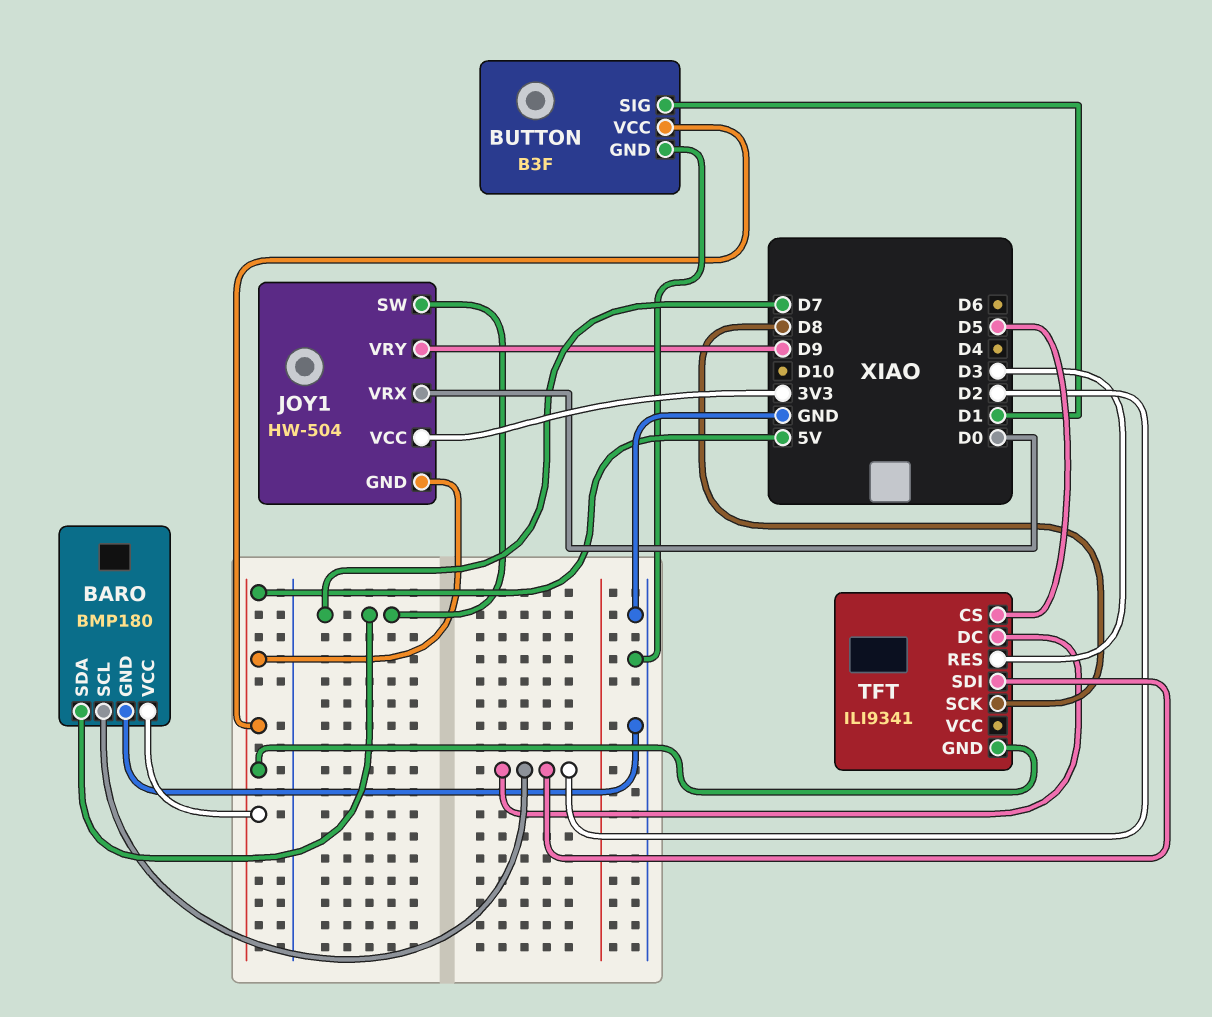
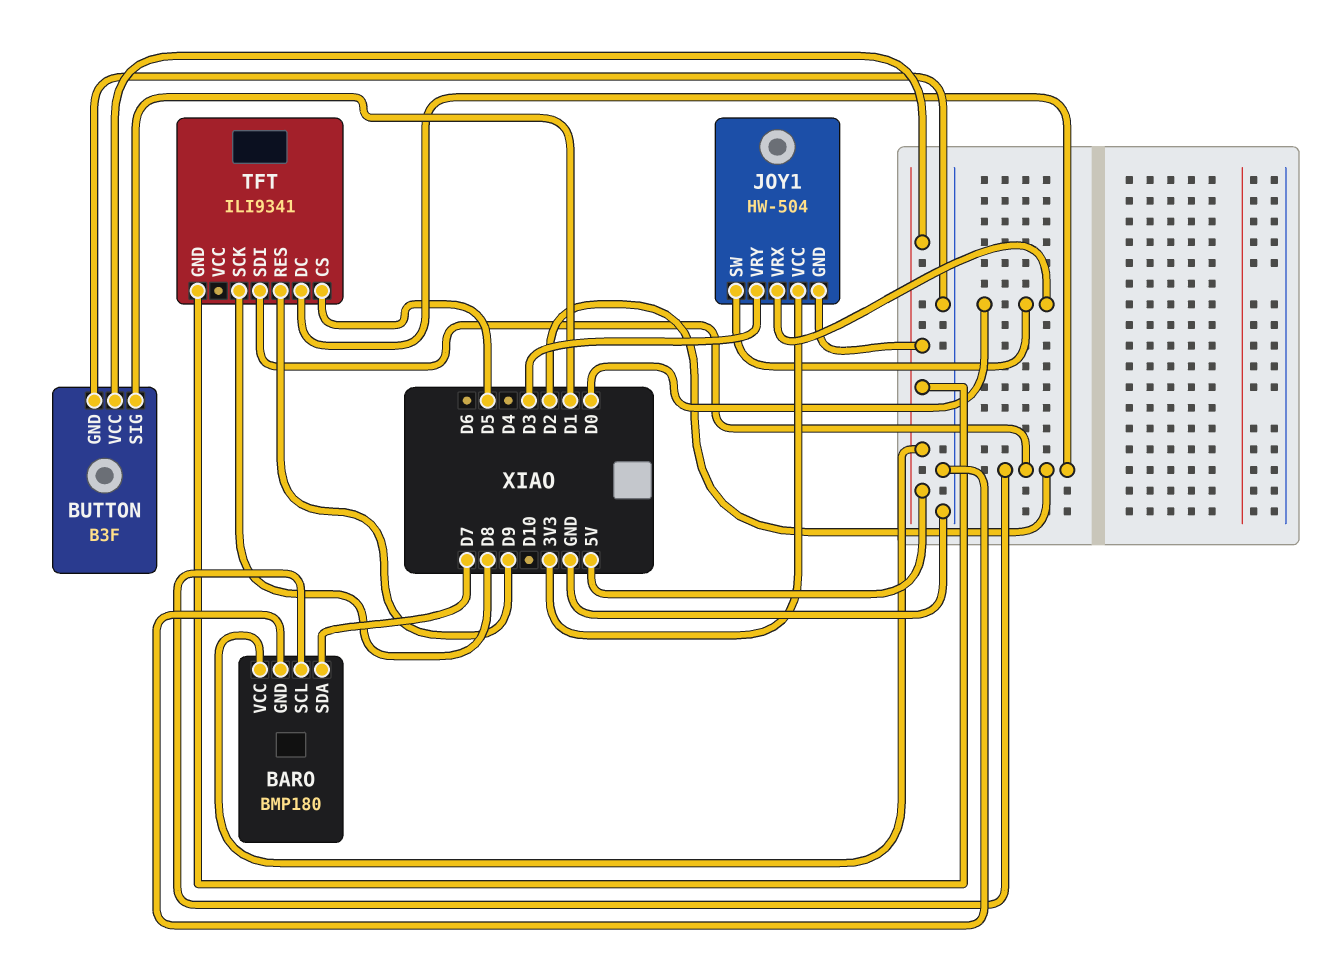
JOY1 pin SW: D7 -> D0
JOY1 pin VRY: D9 -> D3
TFT pin RES: D3 -> D9

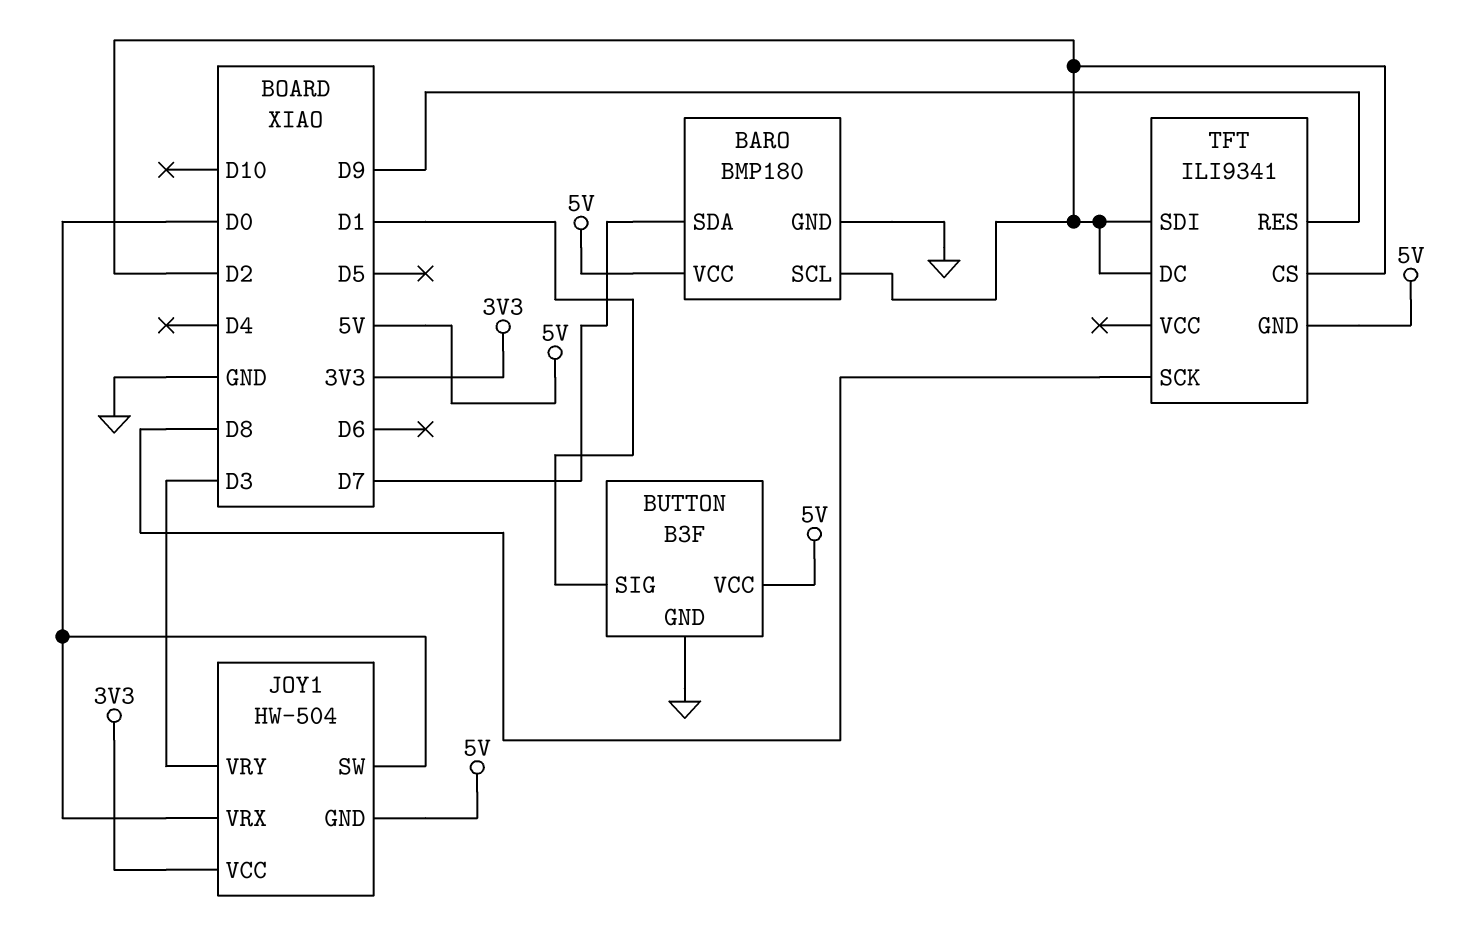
TFT pin CS: D5 -> D2

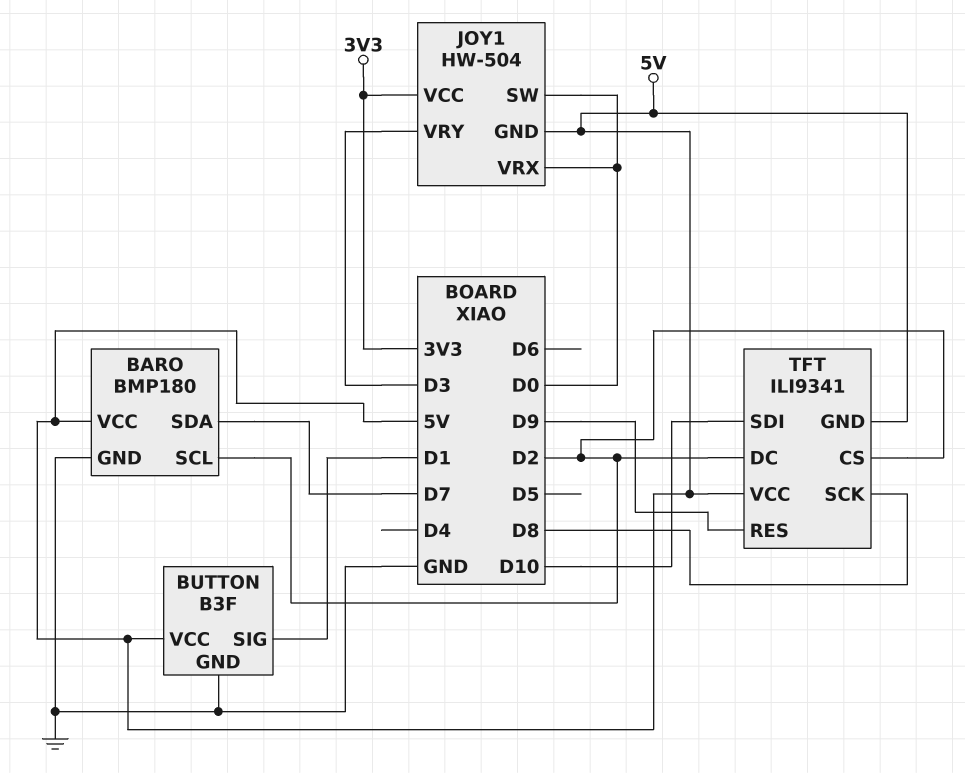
TFT pin SDI: D2 -> D10
TFT pin VCC: none -> 5V

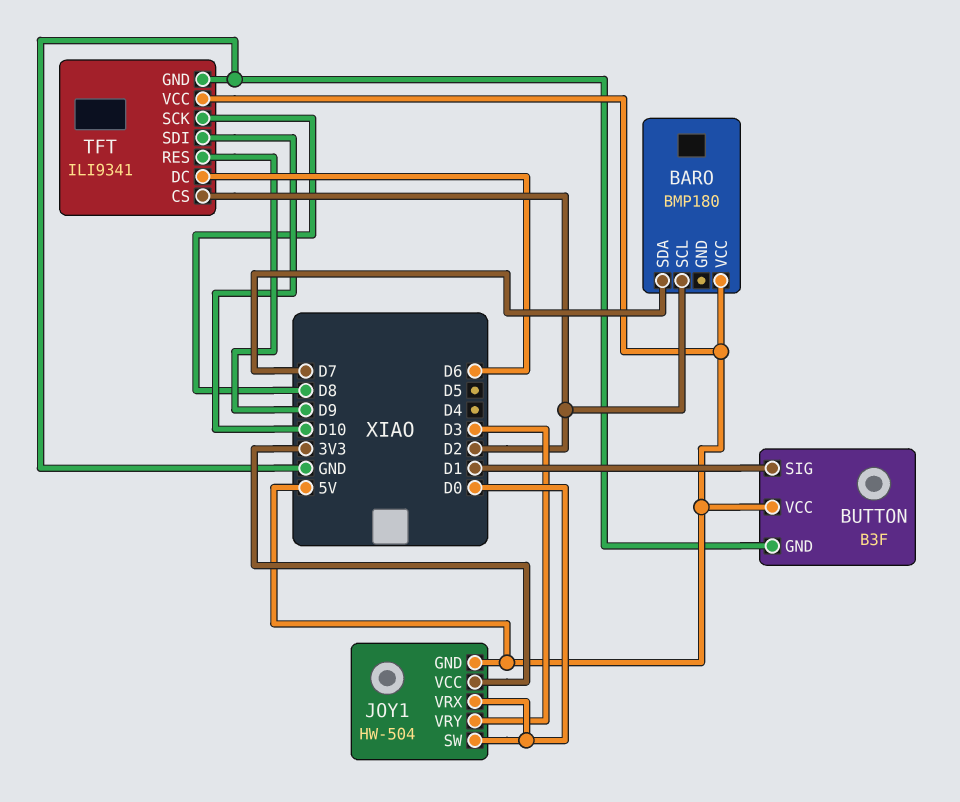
BARO pin GND: GND -> none
TFT pin DC: D2 -> D6
TFT pin GND: 5V -> GND

